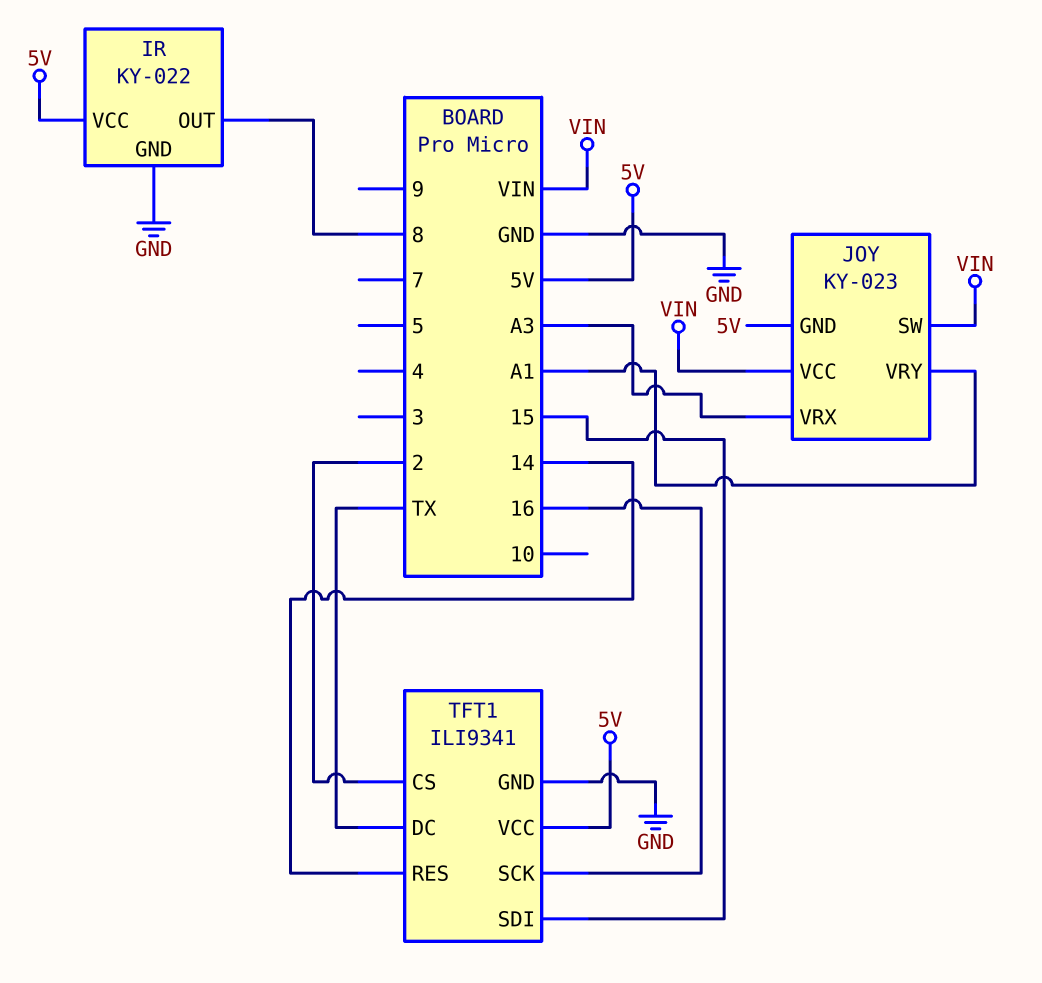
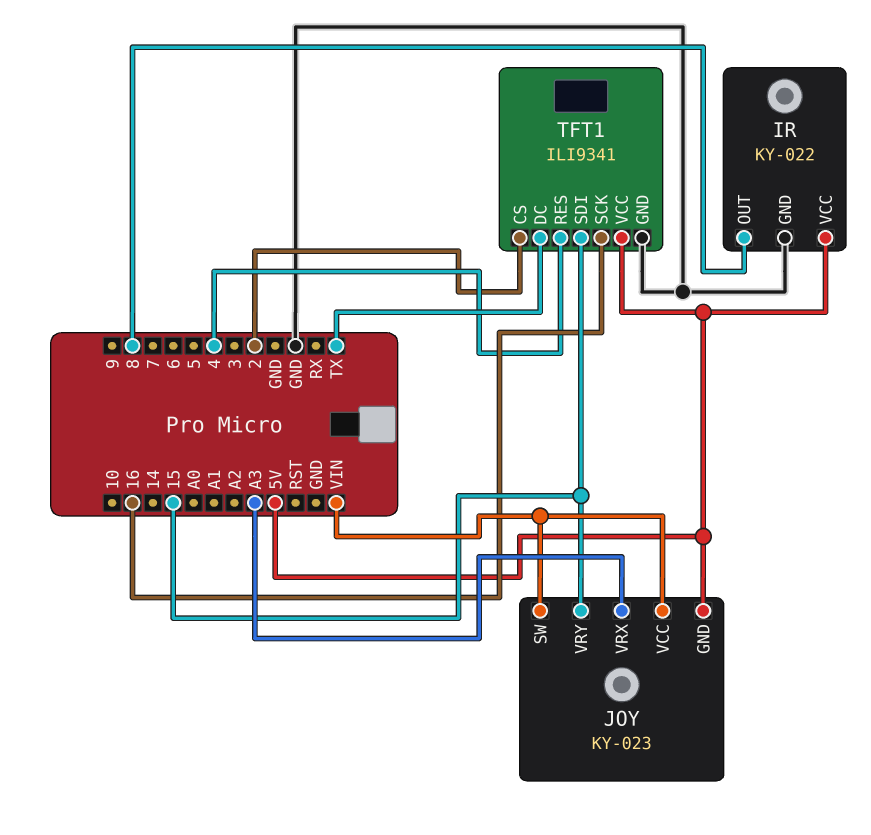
JOY pin VRY: A1 -> 15
TFT1 pin RES: 14 -> 4

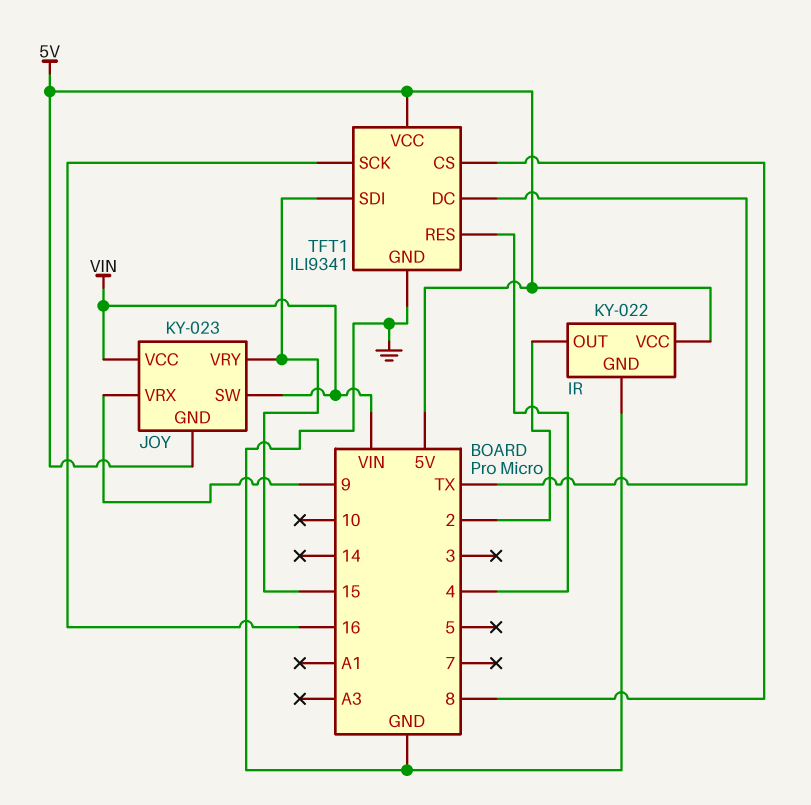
IR pin OUT: 8 -> 2
JOY pin VRX: A3 -> 9
TFT1 pin CS: 2 -> 8

